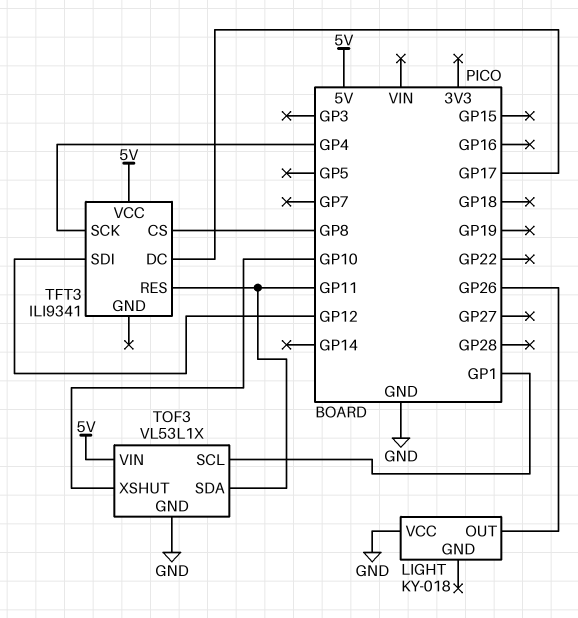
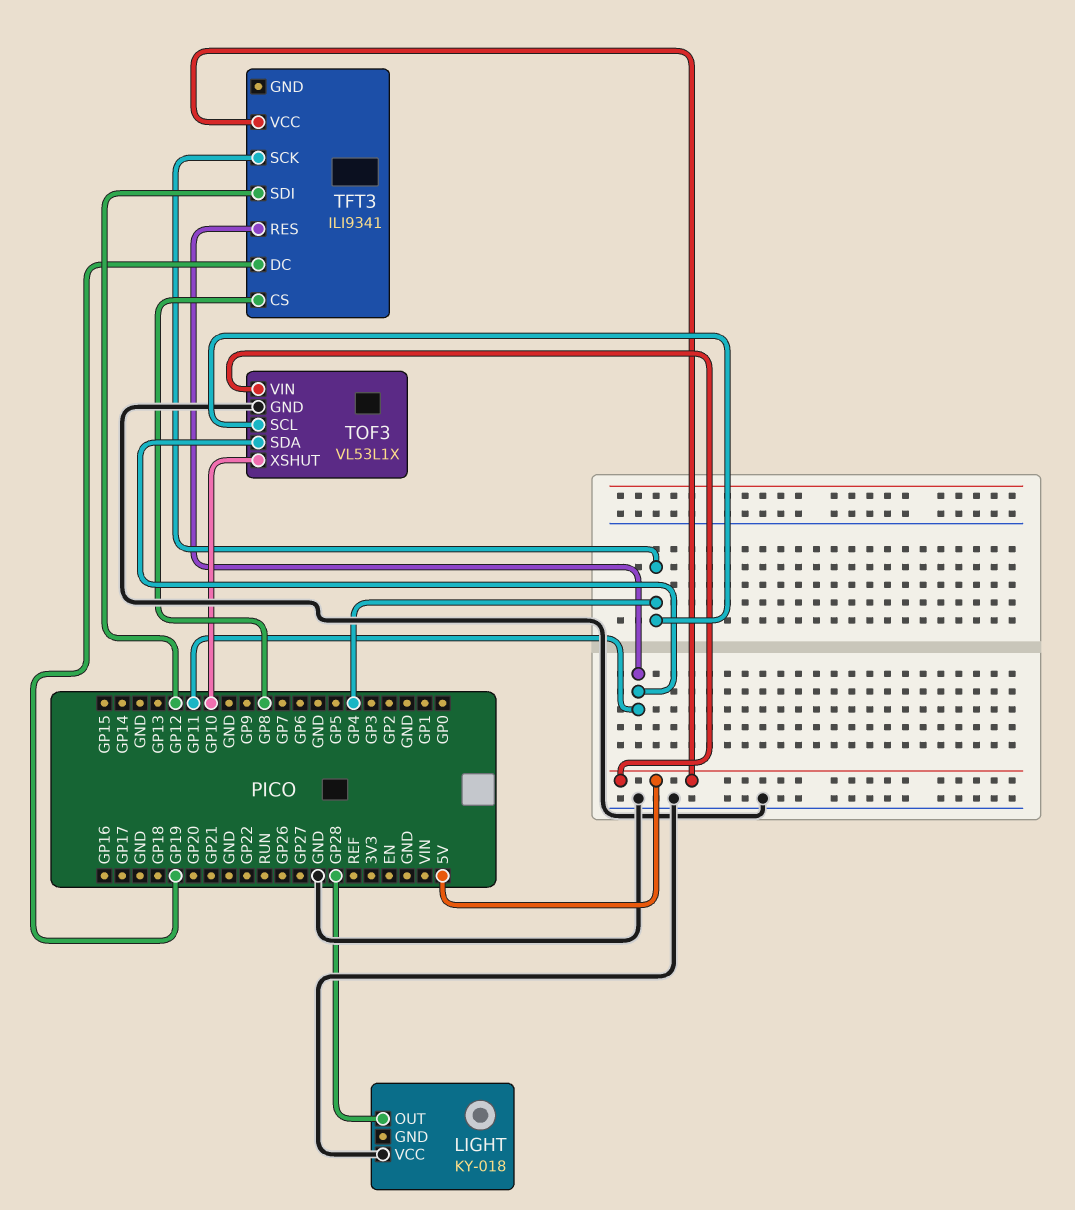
LIGHT pin OUT: GP26 -> GP28
TFT3 pin DC: GP17 -> GP19
TOF3 pin SCL: GP1 -> GP4

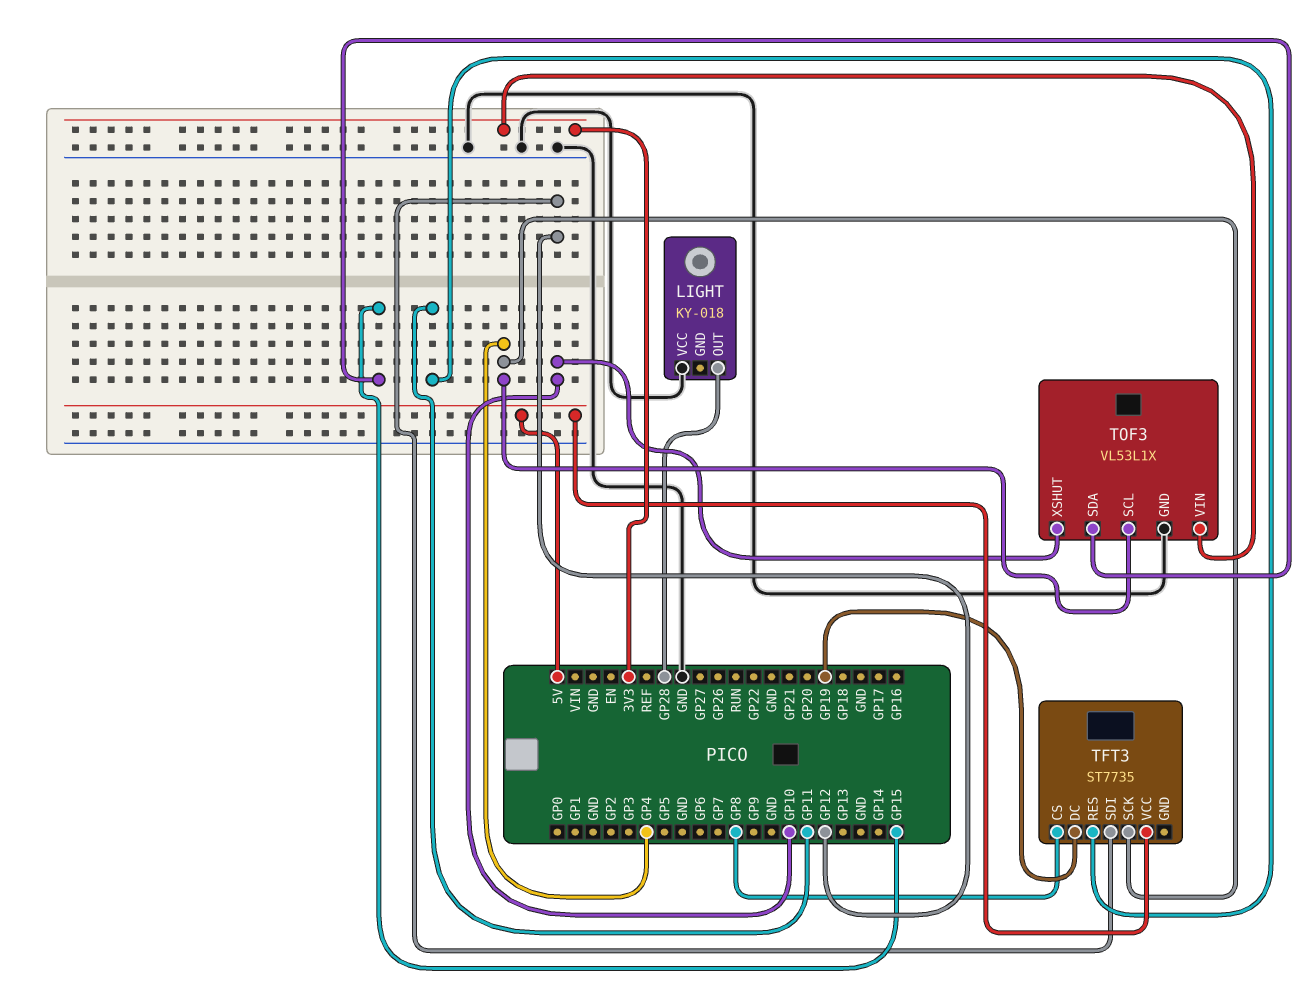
TFT3: ILI9341 -> ST7735
TOF3 pin SDA: GP11 -> GP15
TOF3 pin VIN: 5V -> 3V3

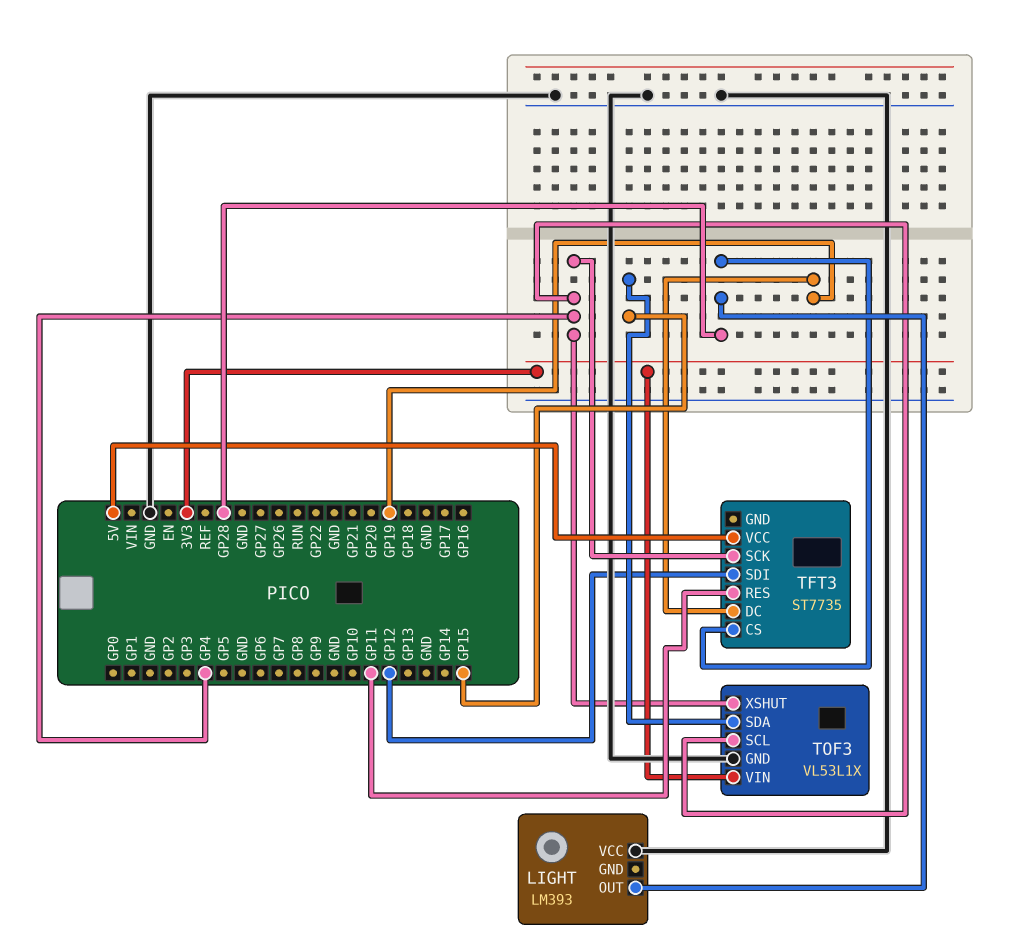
LIGHT: KY-018 -> LM393
TFT3 pin CS: GP8 -> GP28
TOF3 pin XSHUT: GP10 -> GP4

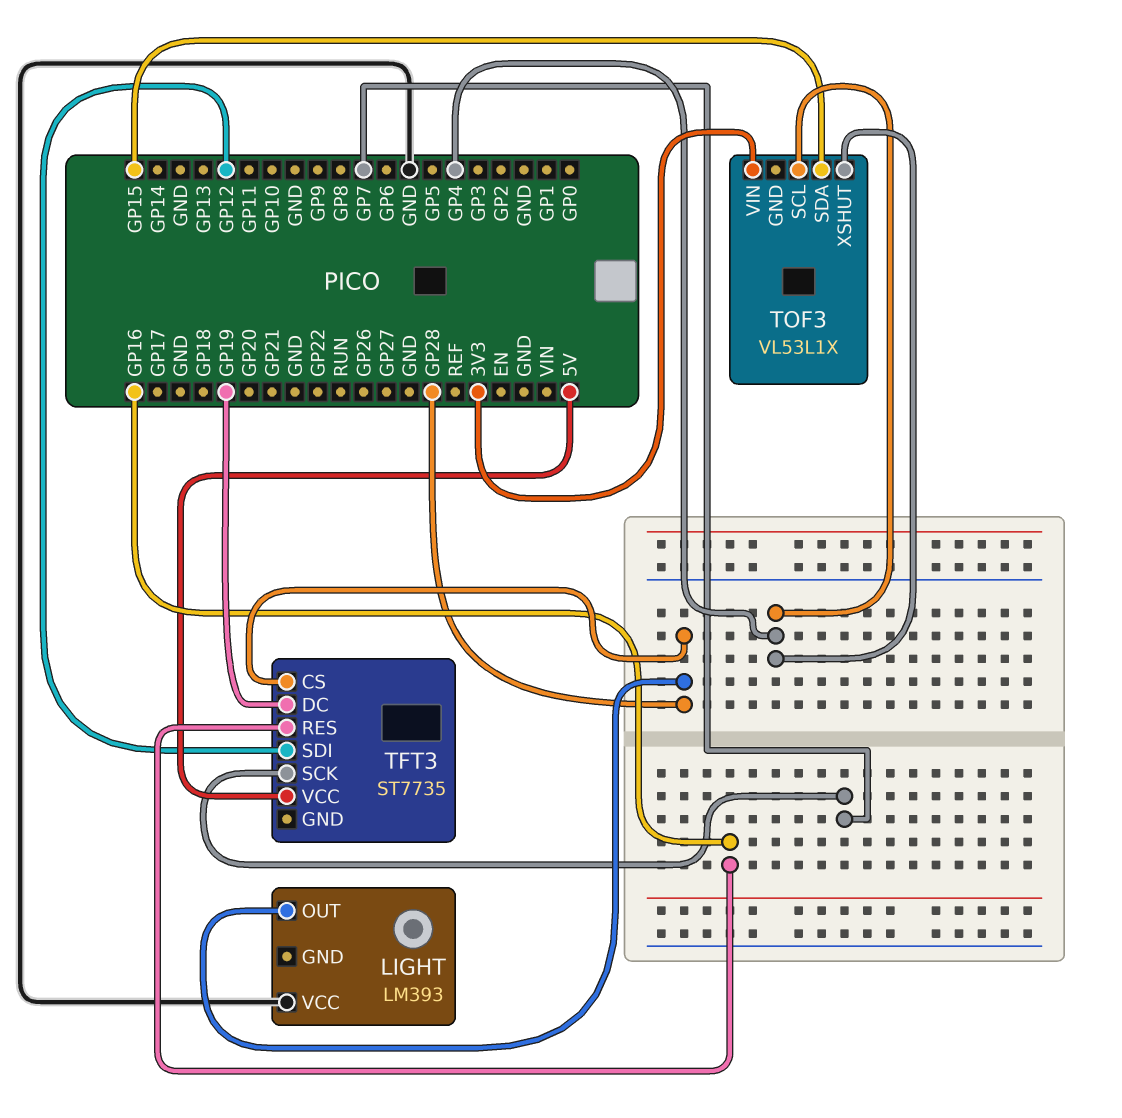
TFT3 pin RES: GP11 -> GP16
TFT3 pin SCK: GP4 -> GP7
TOF3 pin GND: GND -> none

